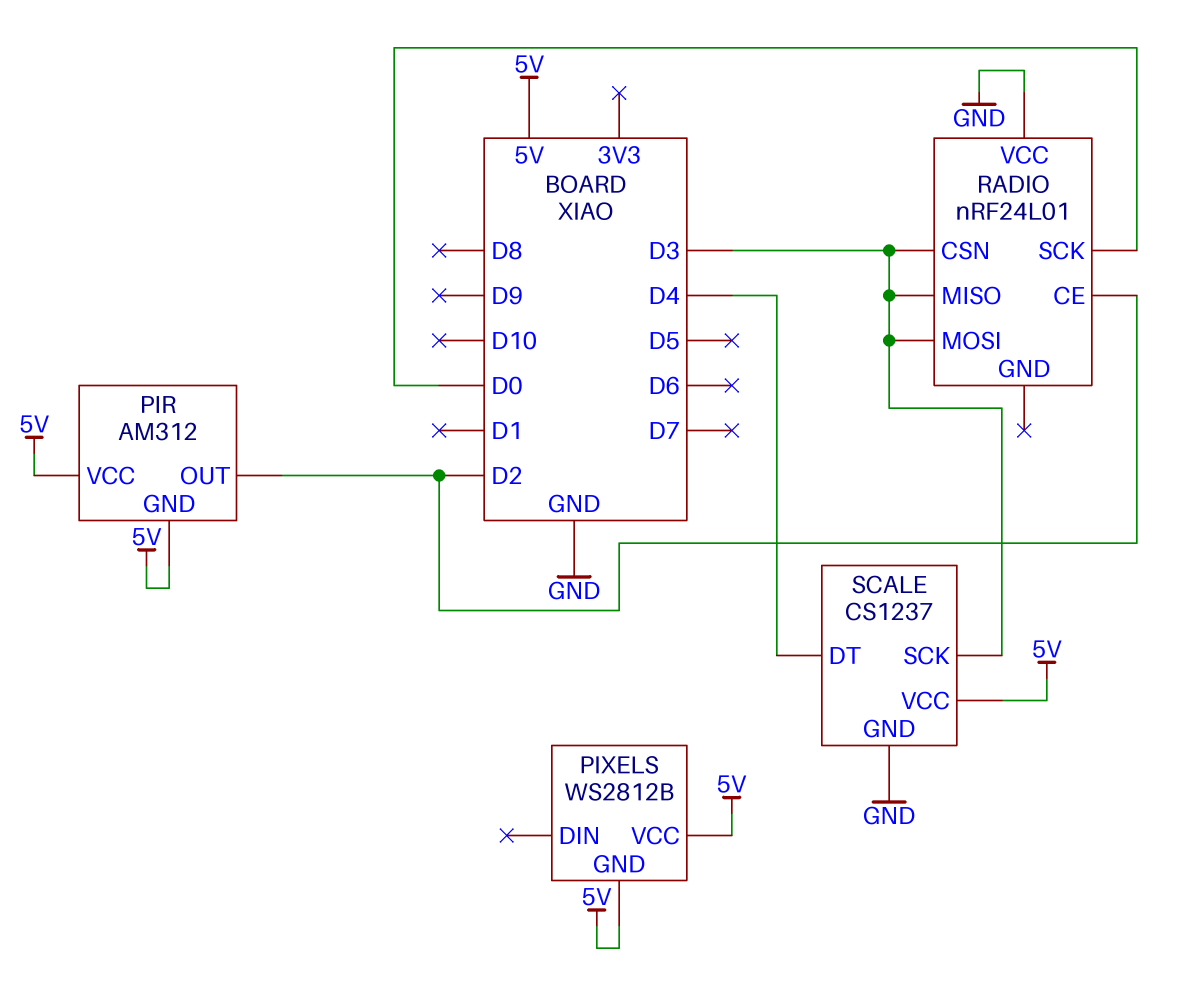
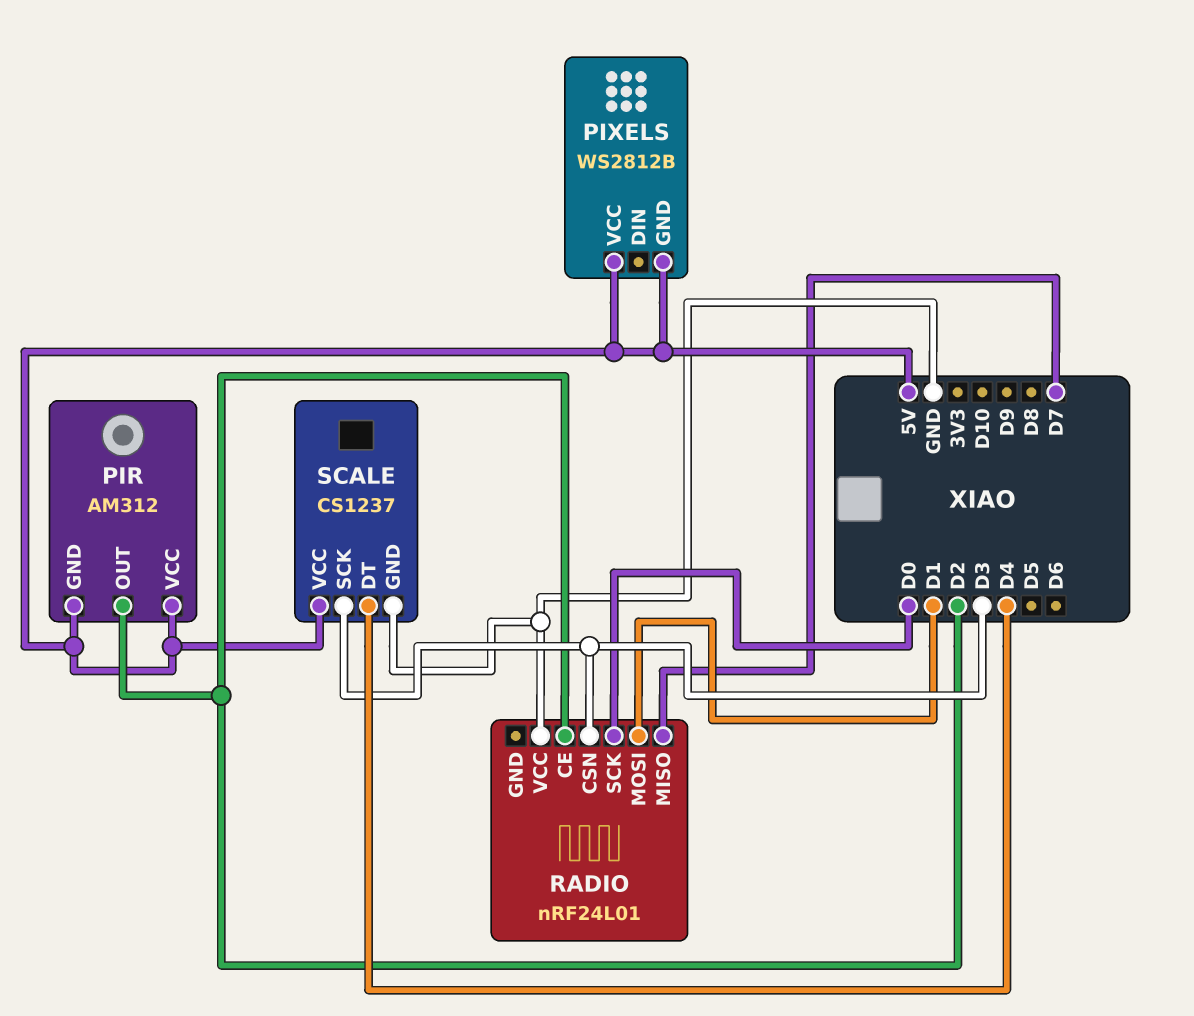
RADIO pin MISO: D3 -> D7
RADIO pin MOSI: D3 -> D1

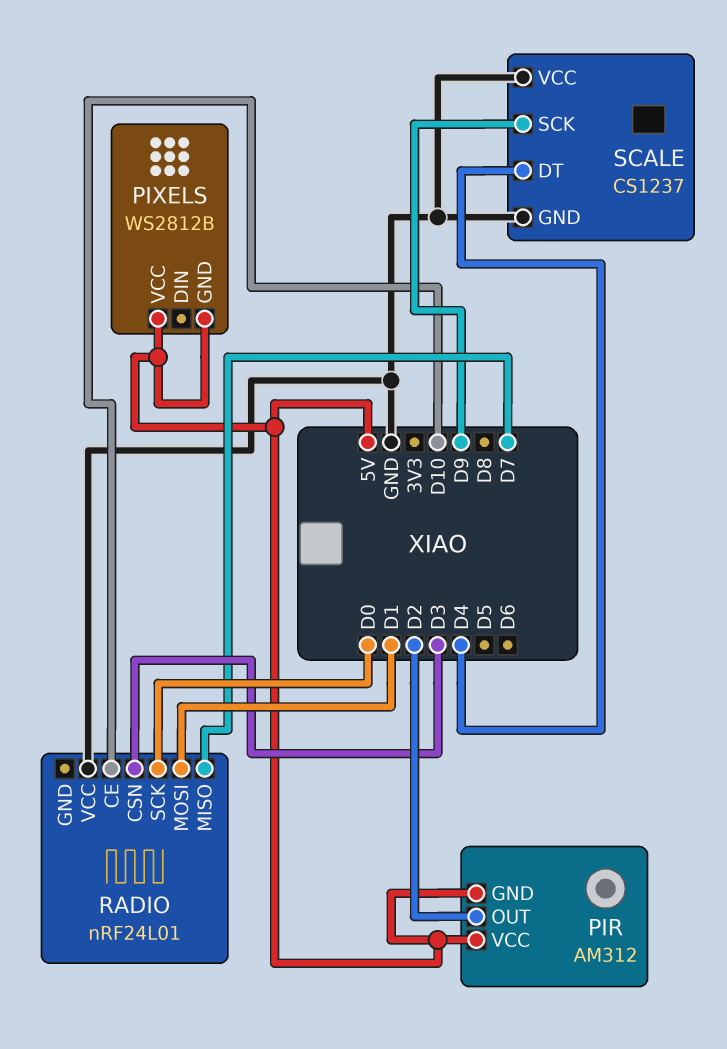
RADIO pin CE: D2 -> D10
SCALE pin SCK: D3 -> D9
SCALE pin VCC: 5V -> GND

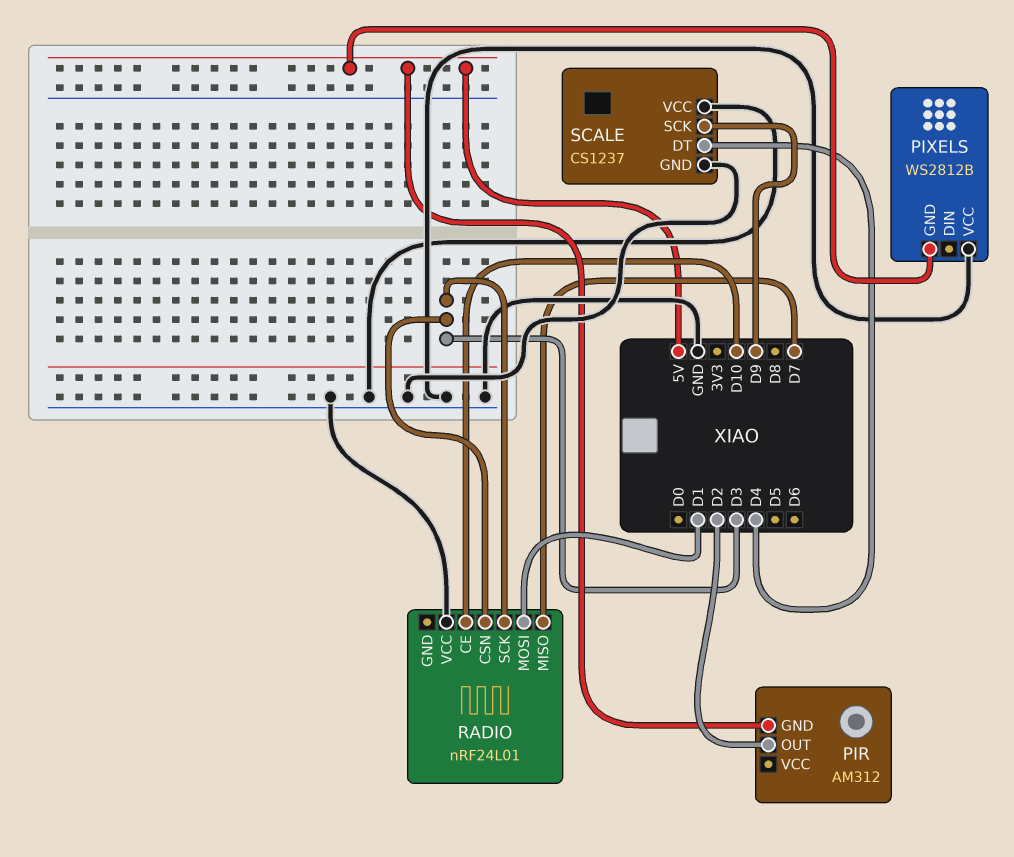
PIR pin VCC: 5V -> none
PIXELS pin VCC: 5V -> GND
RADIO pin SCK: D0 -> D3

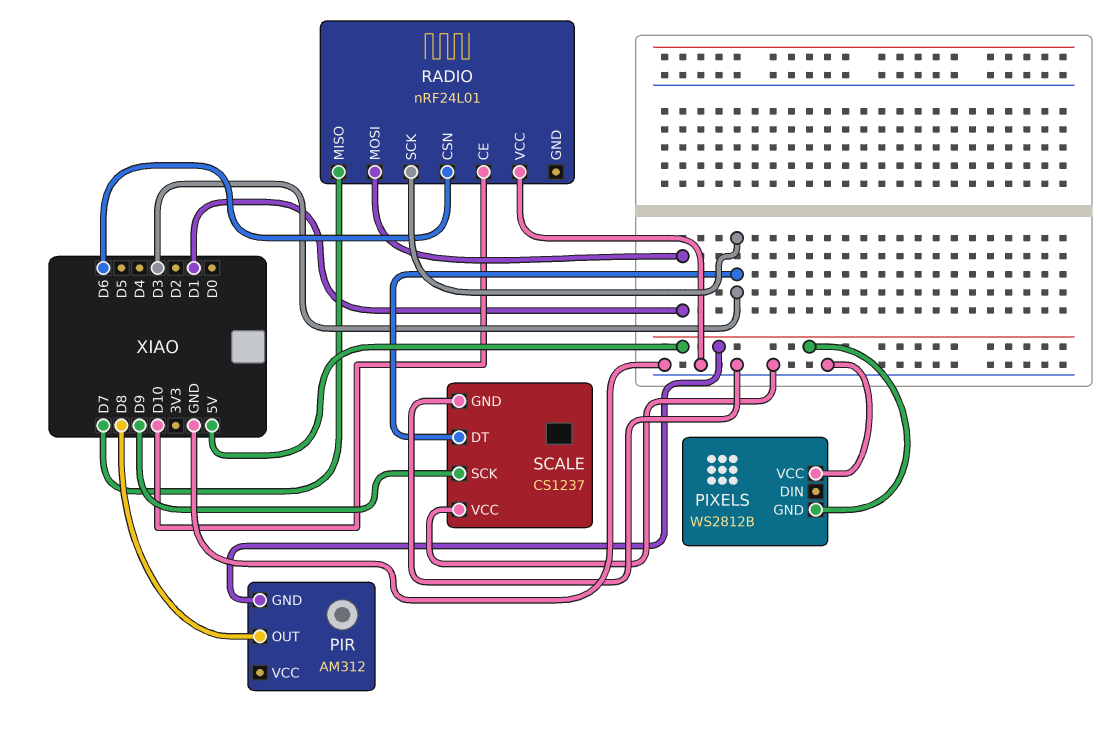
PIR pin OUT: D2 -> D8
RADIO pin CSN: D3 -> D6
SCALE pin DT: D4 -> D3

